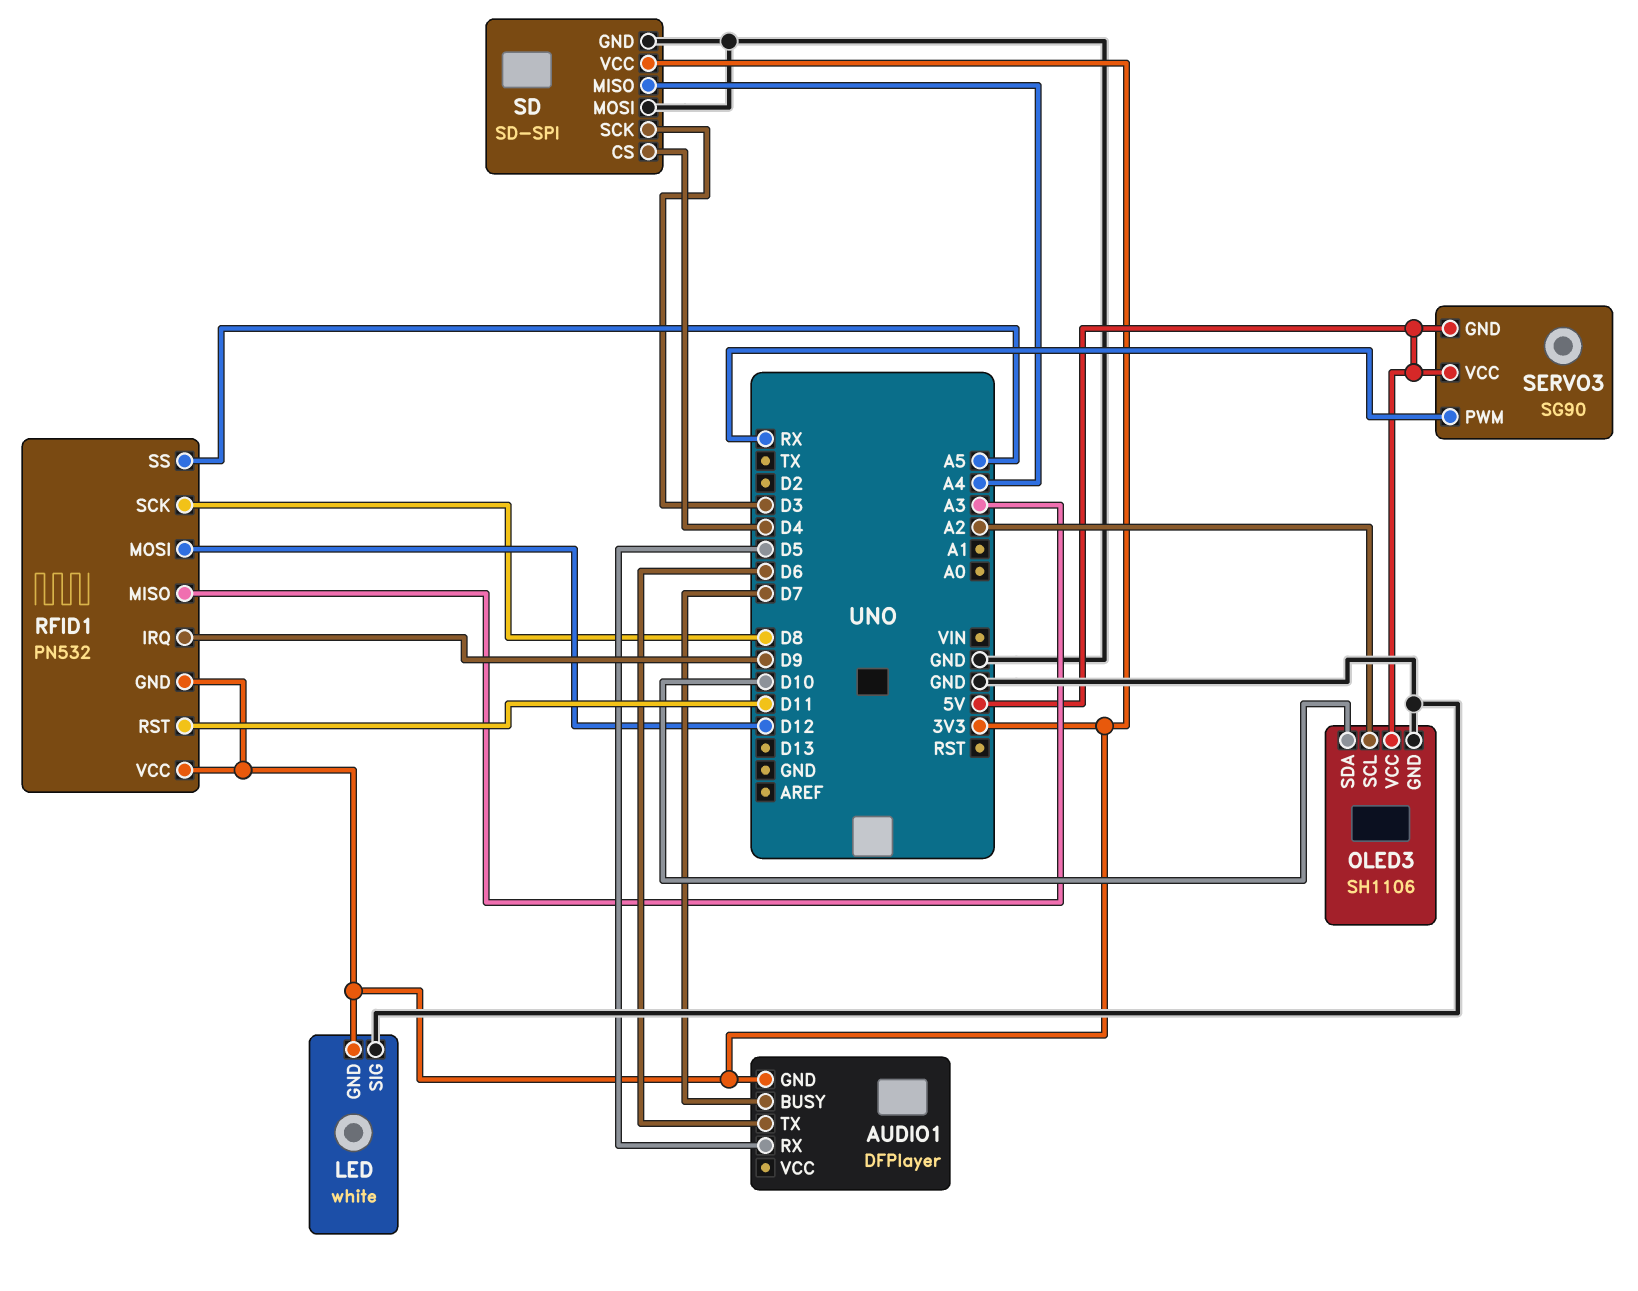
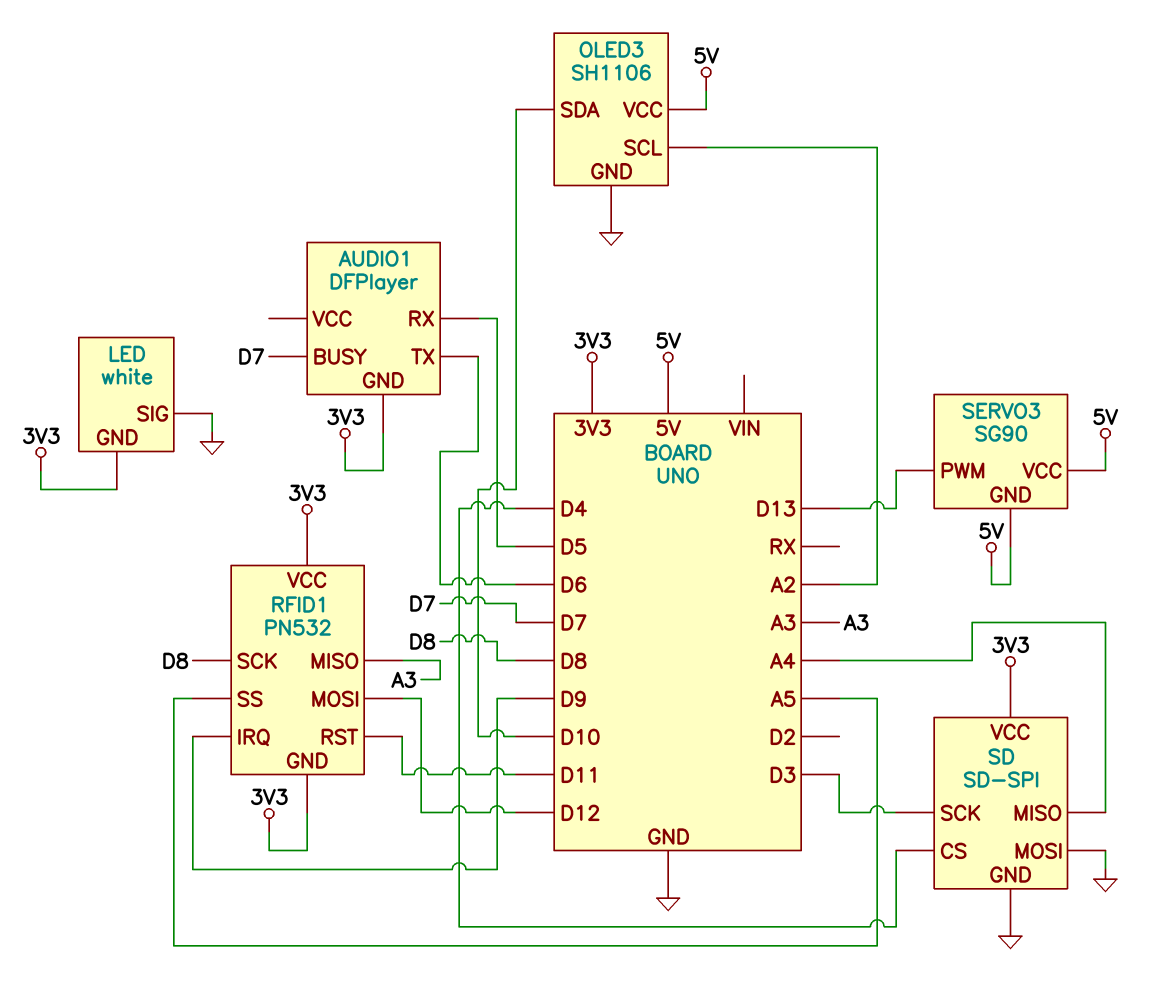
SERVO3 pin PWM: RX -> D13

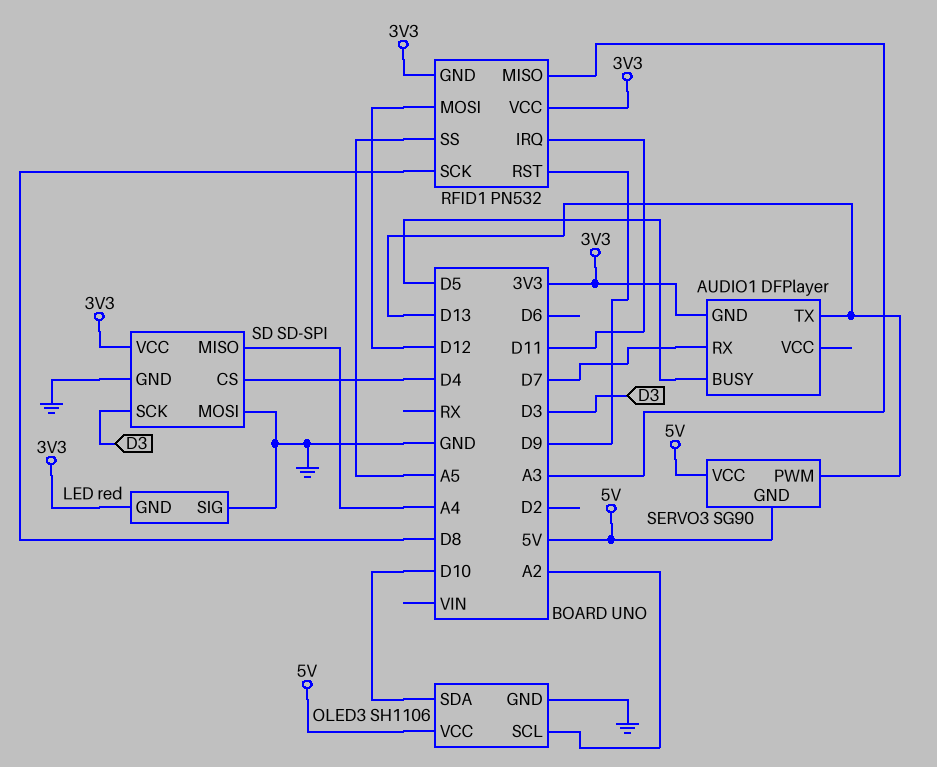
AUDIO1 pin BUSY: D7 -> D5
AUDIO1 pin RX: D5 -> D7
AUDIO1 pin TX: D6 -> D13
LED: white -> red
RFID1 pin IRQ: D9 -> D11
RFID1 pin RST: D11 -> D9

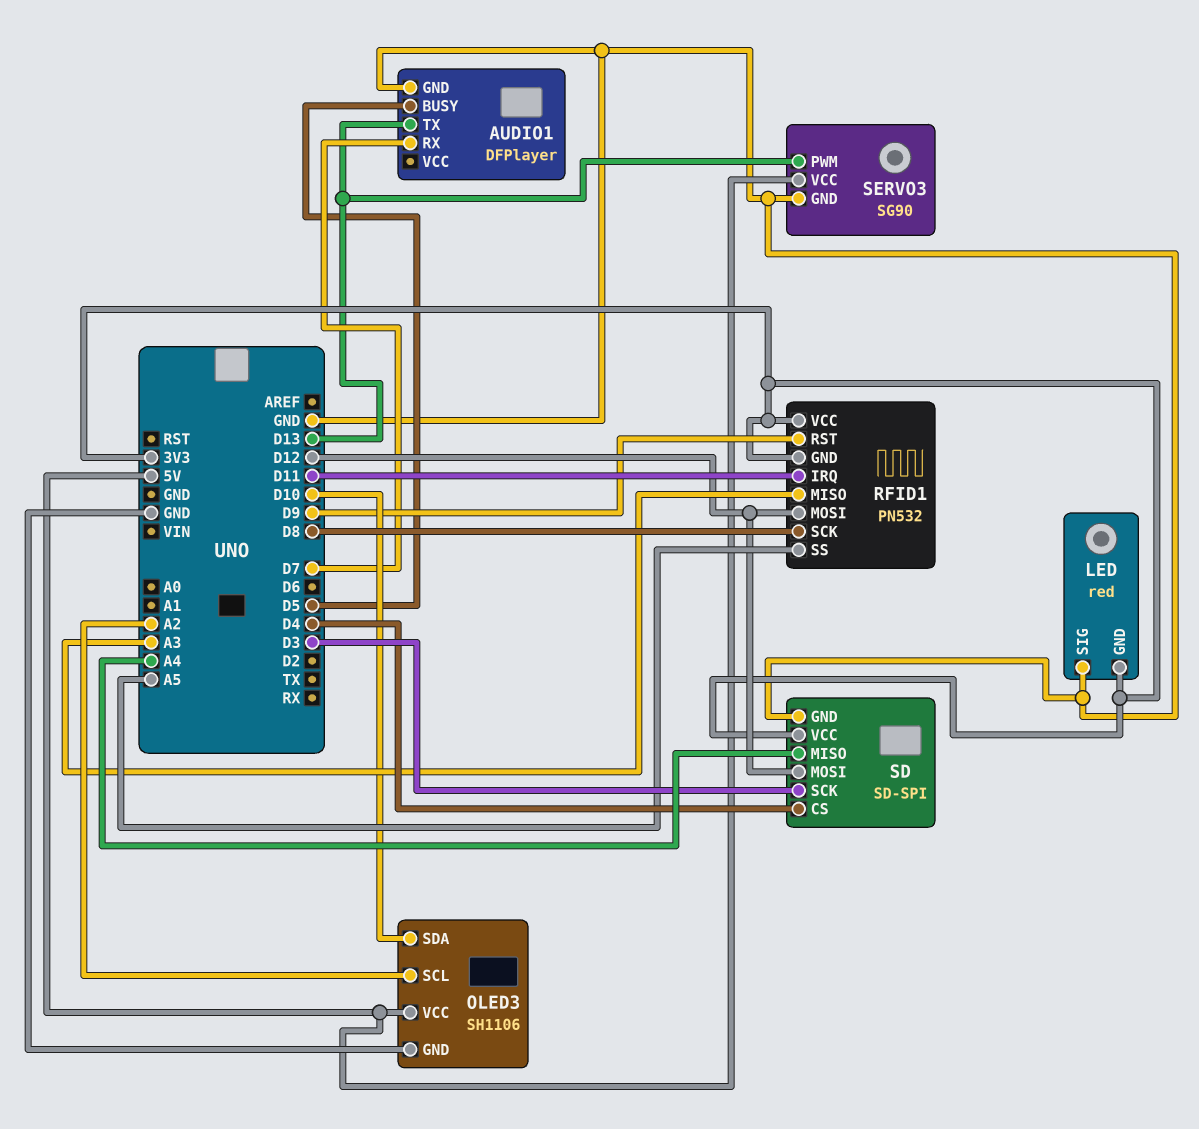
AUDIO1 pin GND: 3V3 -> GND
SD pin MOSI: GND -> D12
SERVO3 pin GND: 5V -> GND

